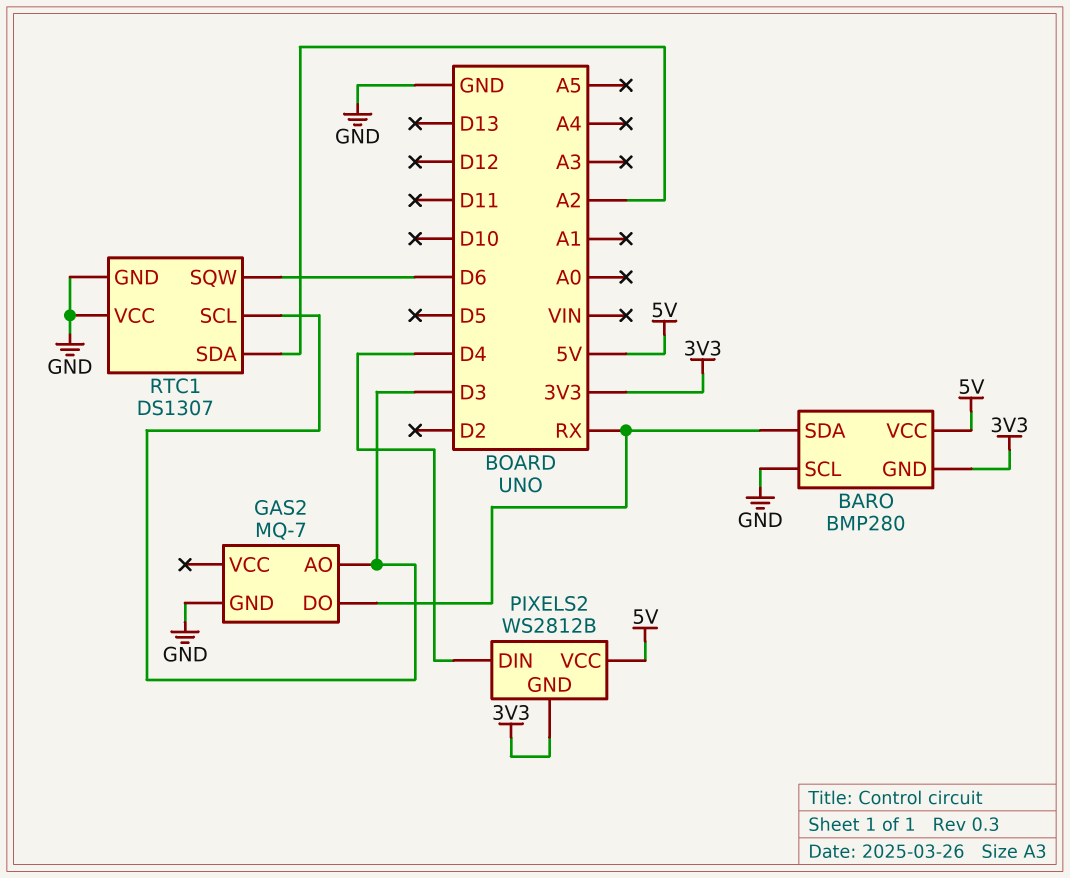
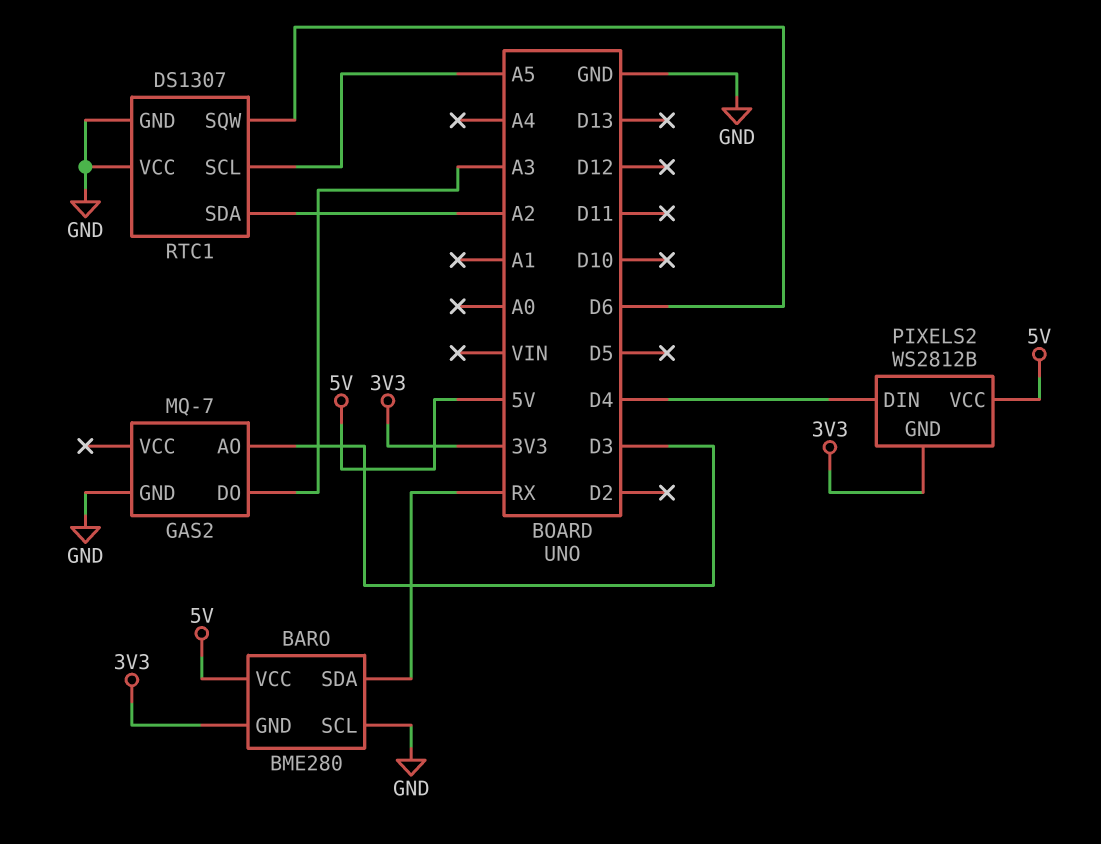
BARO: BMP280 -> BME280
GAS2 pin DO: RX -> A3
RTC1 pin SCL: D3 -> A5

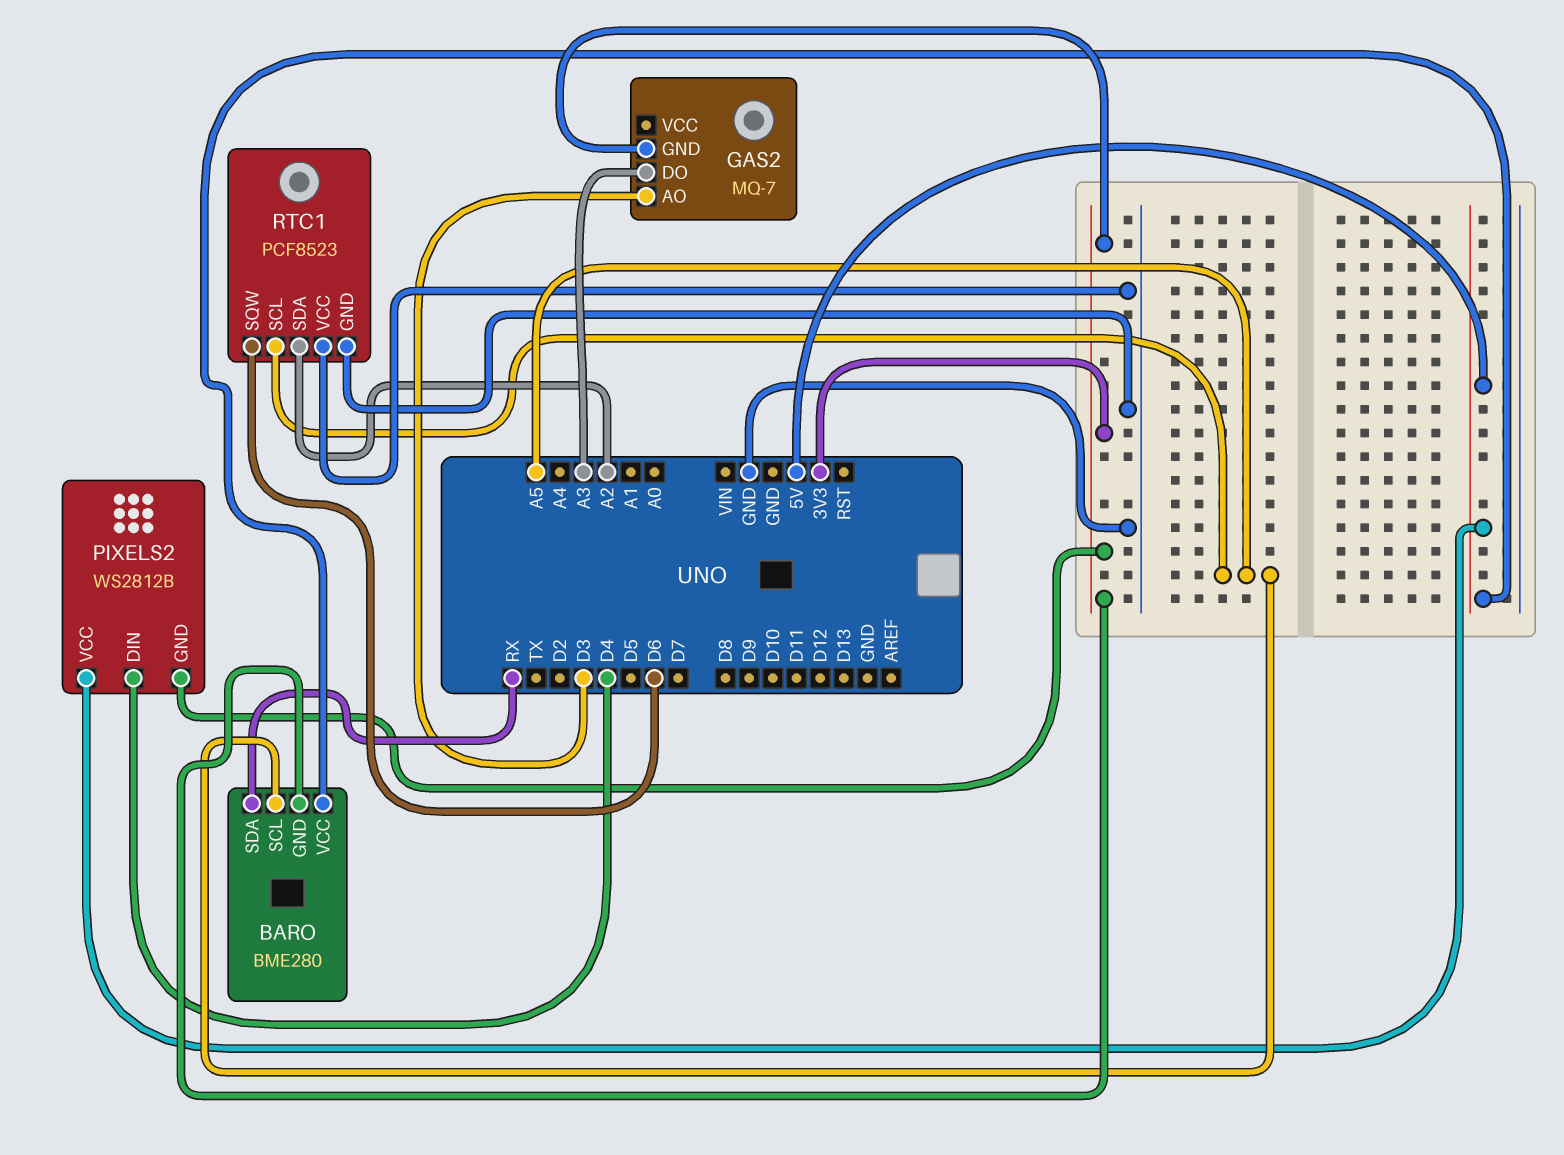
BARO pin SCL: GND -> A5
GAS2 pin GND: GND -> 3V3
RTC1: DS1307 -> PCF8523

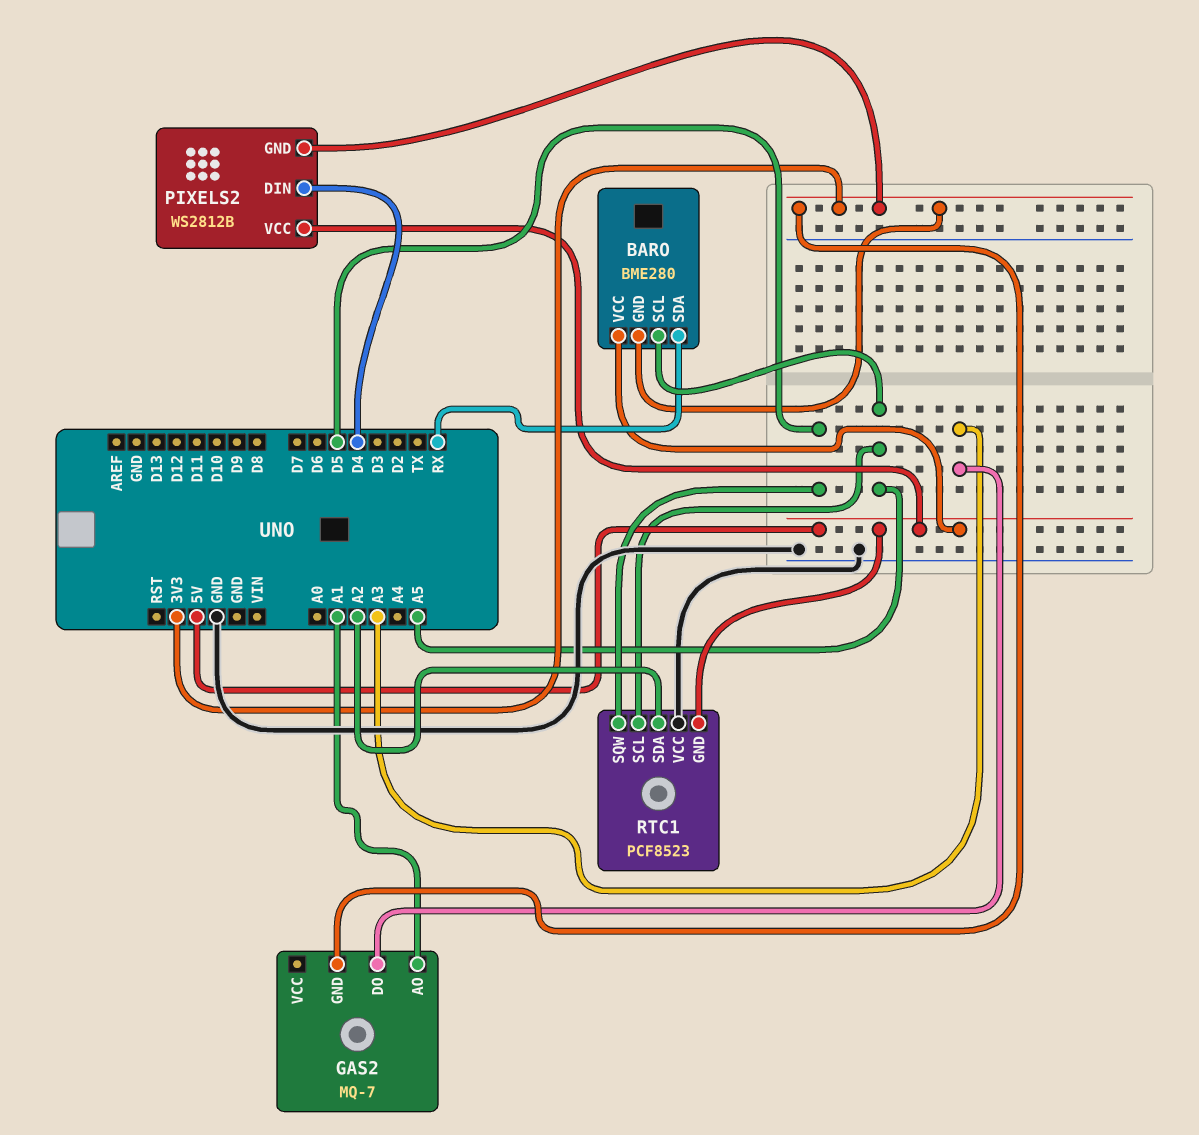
GAS2 pin AO: D3 -> A1
RTC1 pin GND: GND -> 5V
RTC1 pin SQW: D6 -> D5

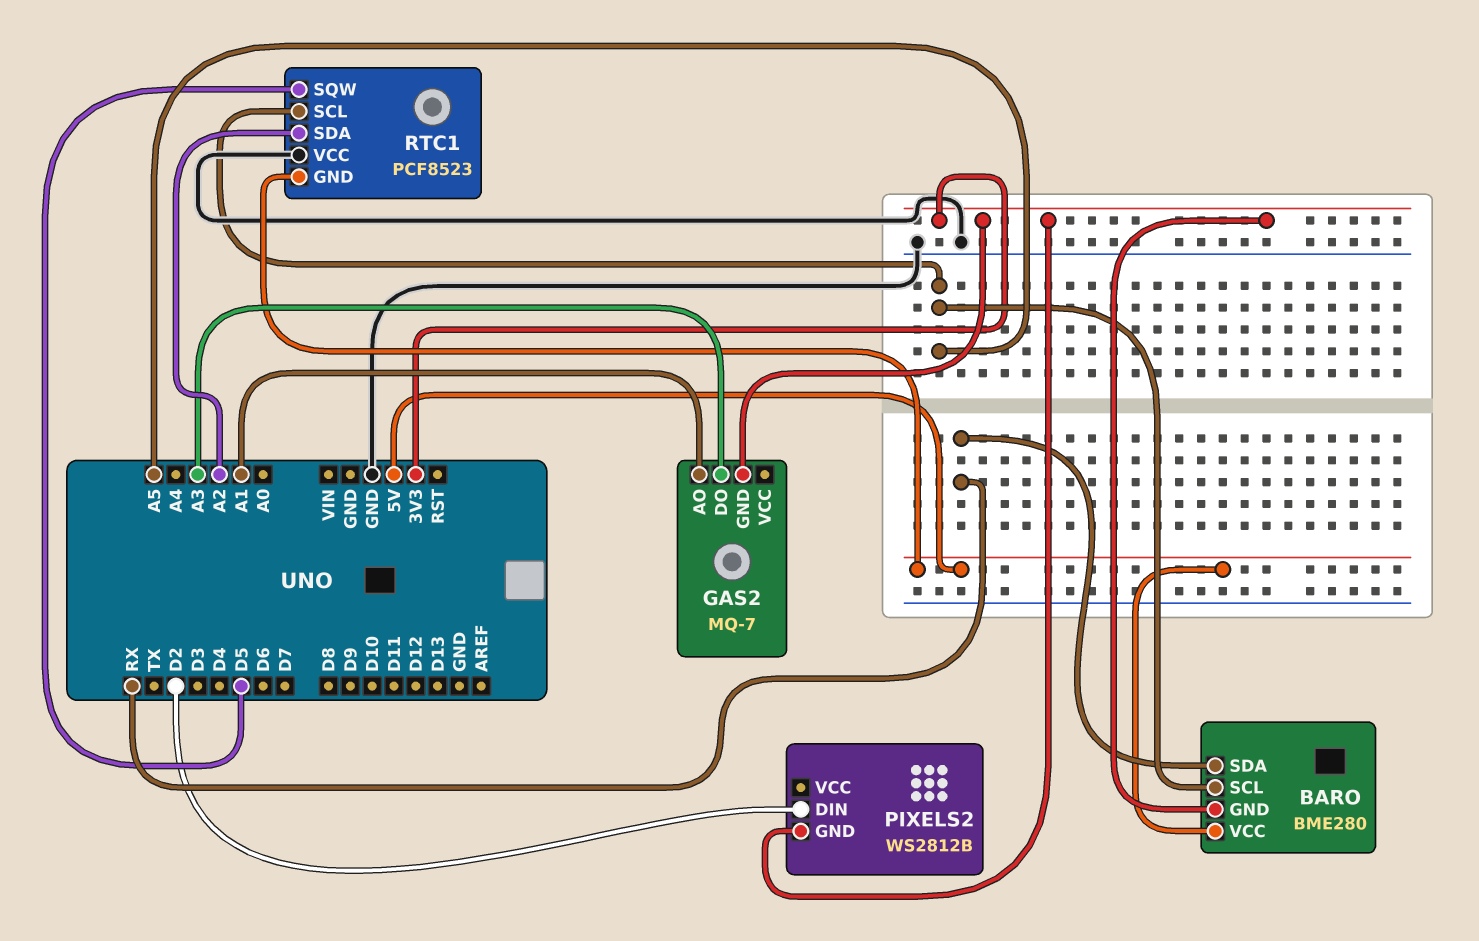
PIXELS2 pin DIN: D4 -> D2
PIXELS2 pin VCC: 5V -> none

